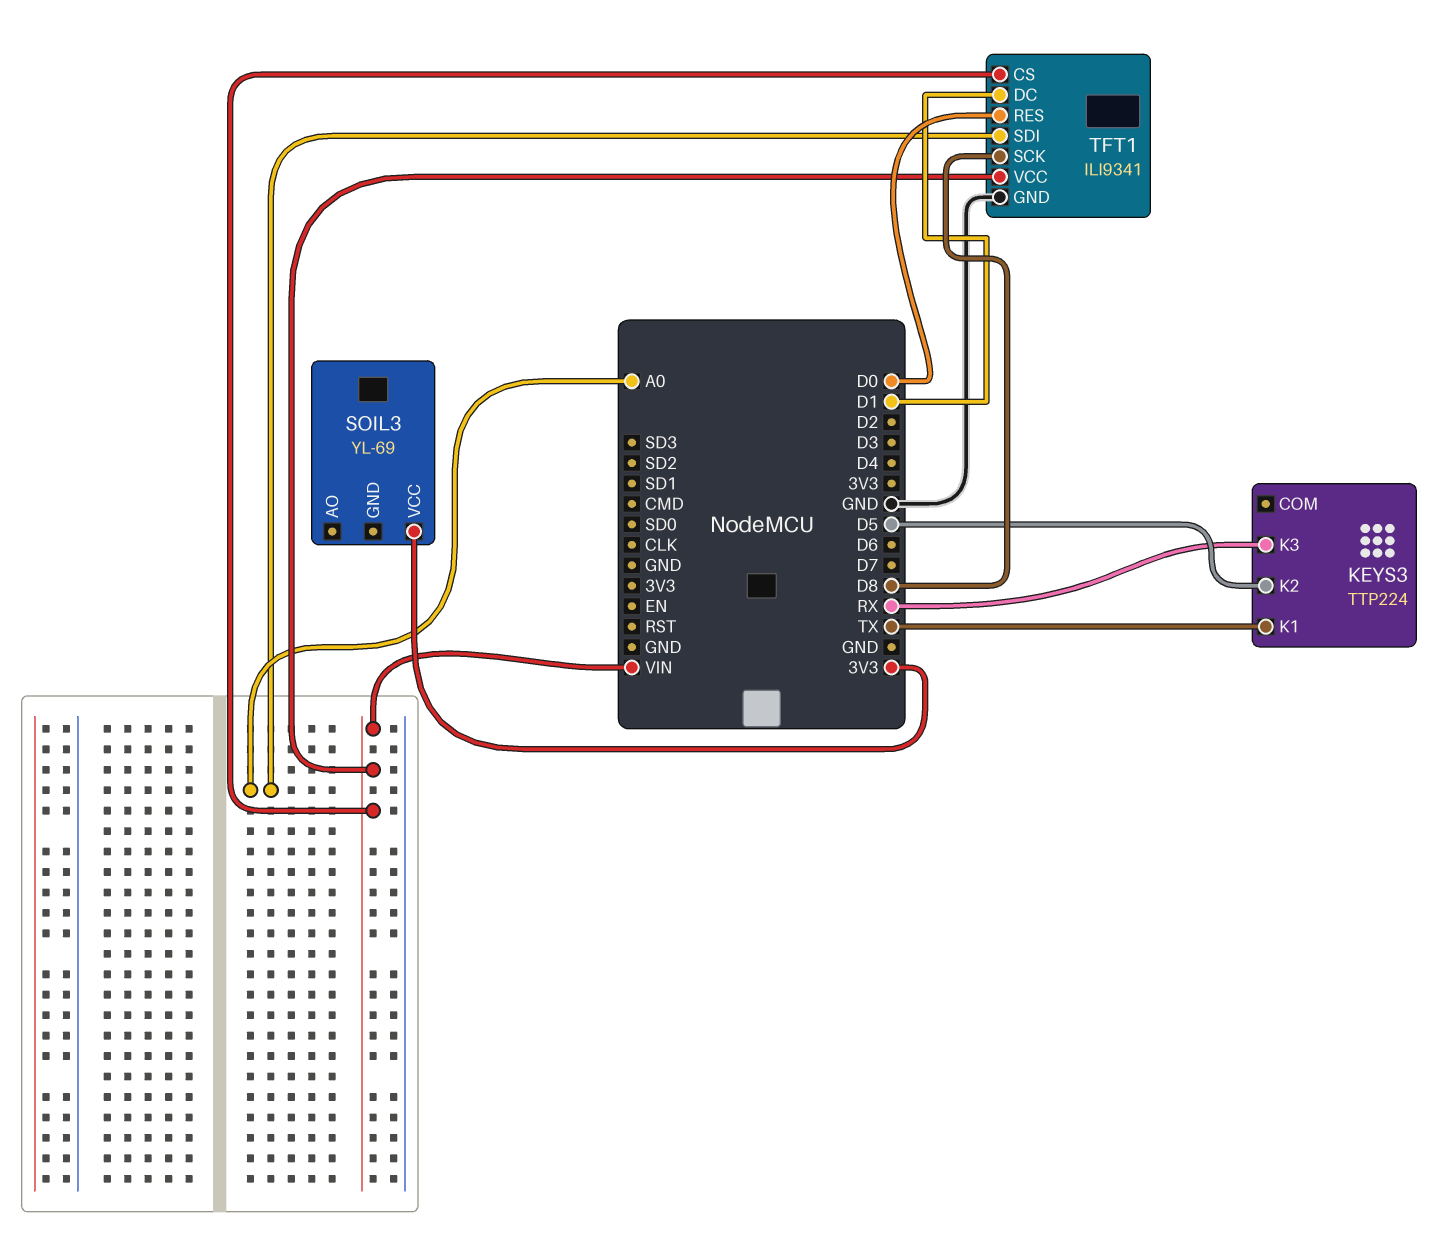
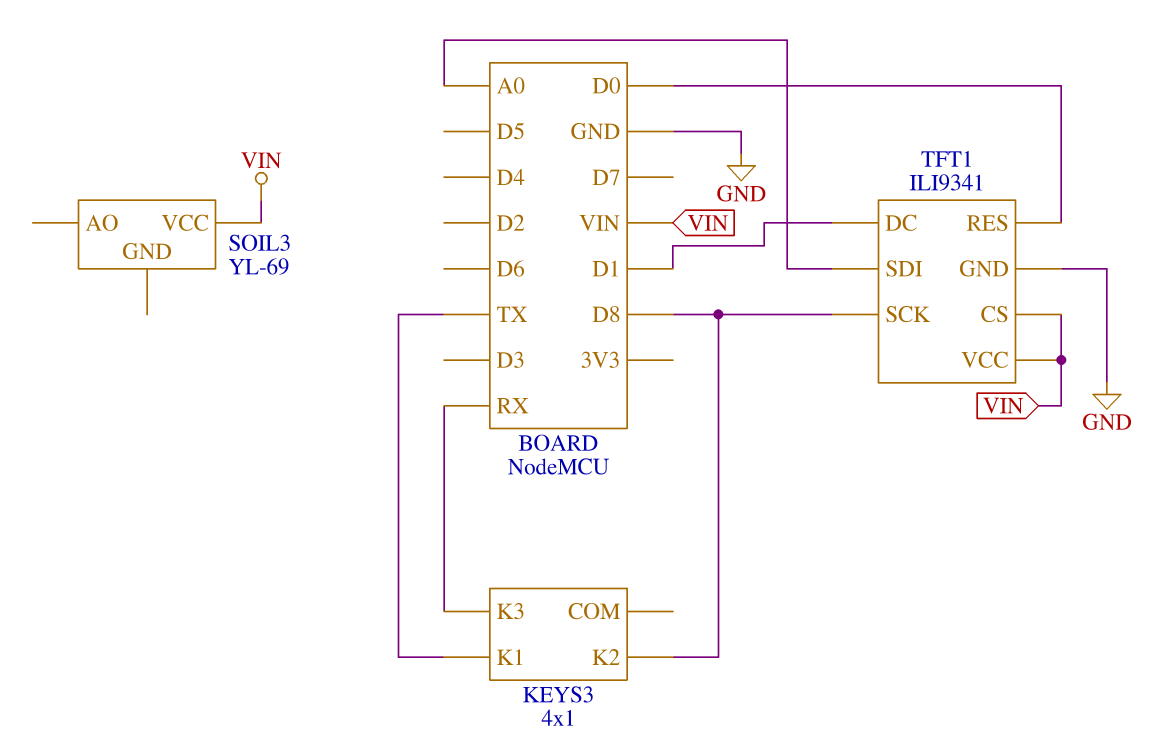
KEYS3: TTP224 -> 4x1
KEYS3 pin K2: D5 -> D8
SOIL3 pin VCC: 3V3 -> VIN

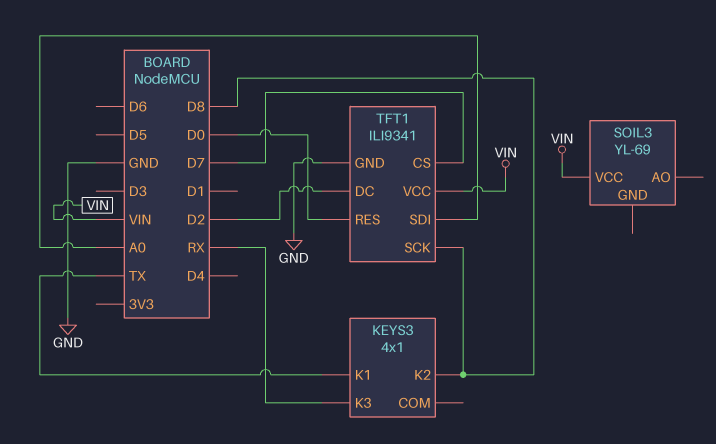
TFT1 pin CS: VIN -> D7
TFT1 pin DC: D1 -> D2

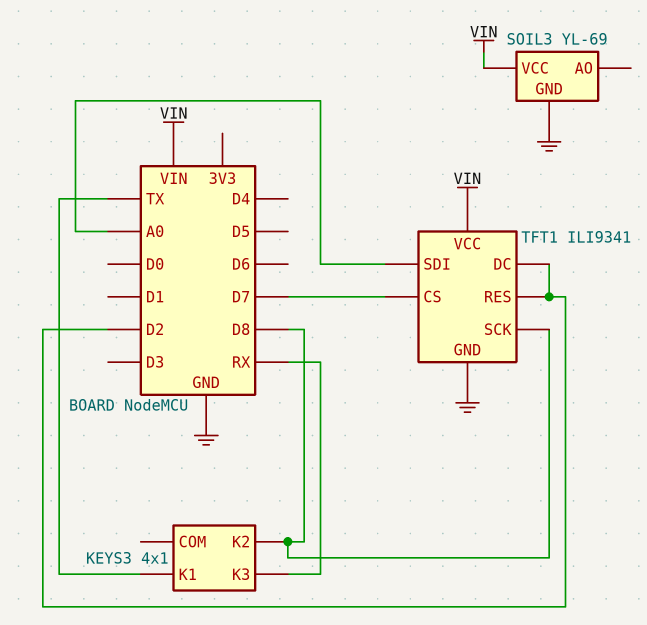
SOIL3 pin GND: none -> GND
TFT1 pin RES: D0 -> D2

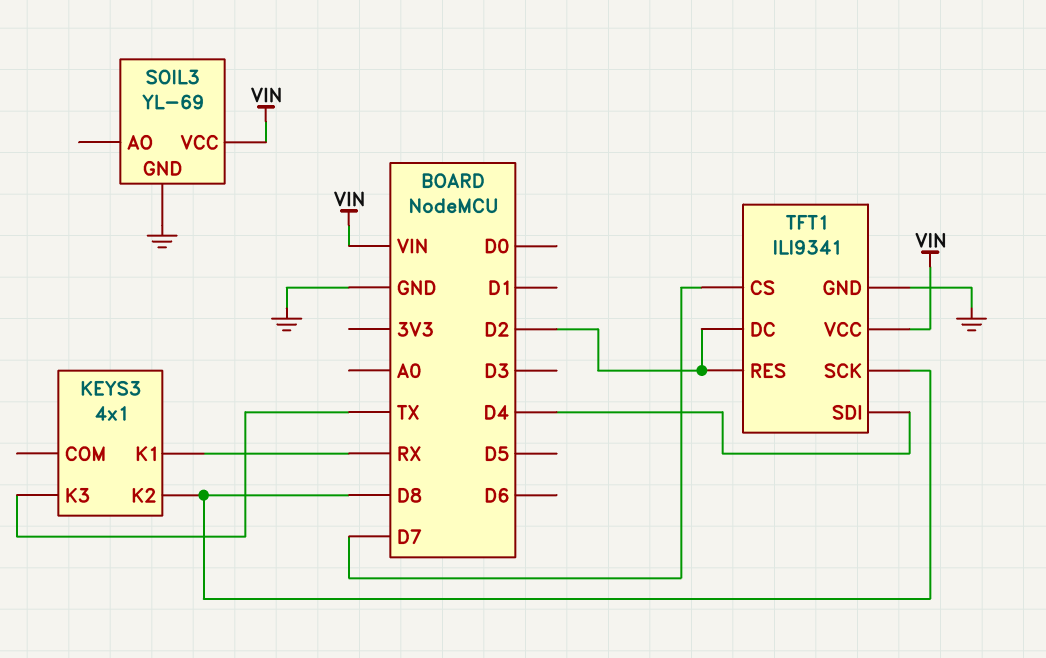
KEYS3 pin K1: TX -> RX
KEYS3 pin K3: RX -> TX
TFT1 pin SDI: A0 -> D4

